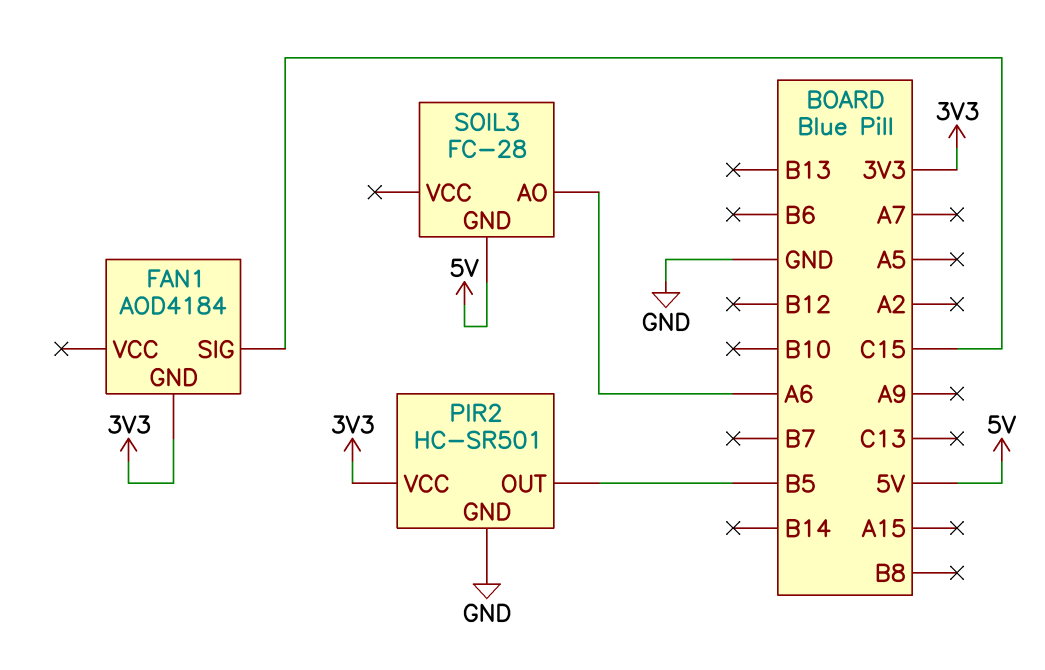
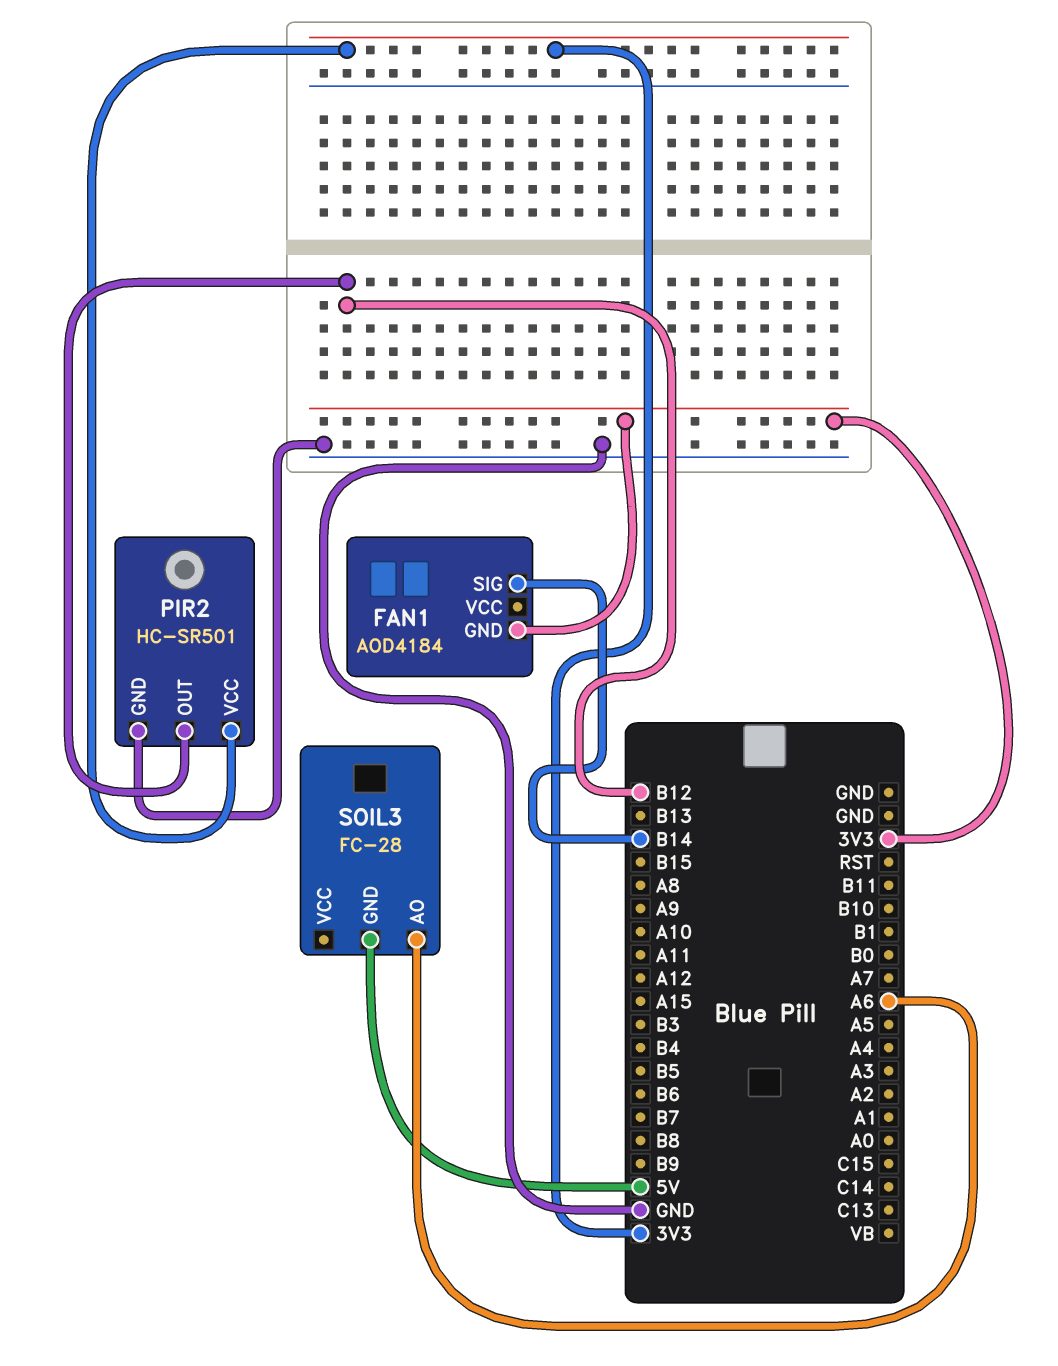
FAN1 pin SIG: C15 -> B14
PIR2 pin OUT: B5 -> B12

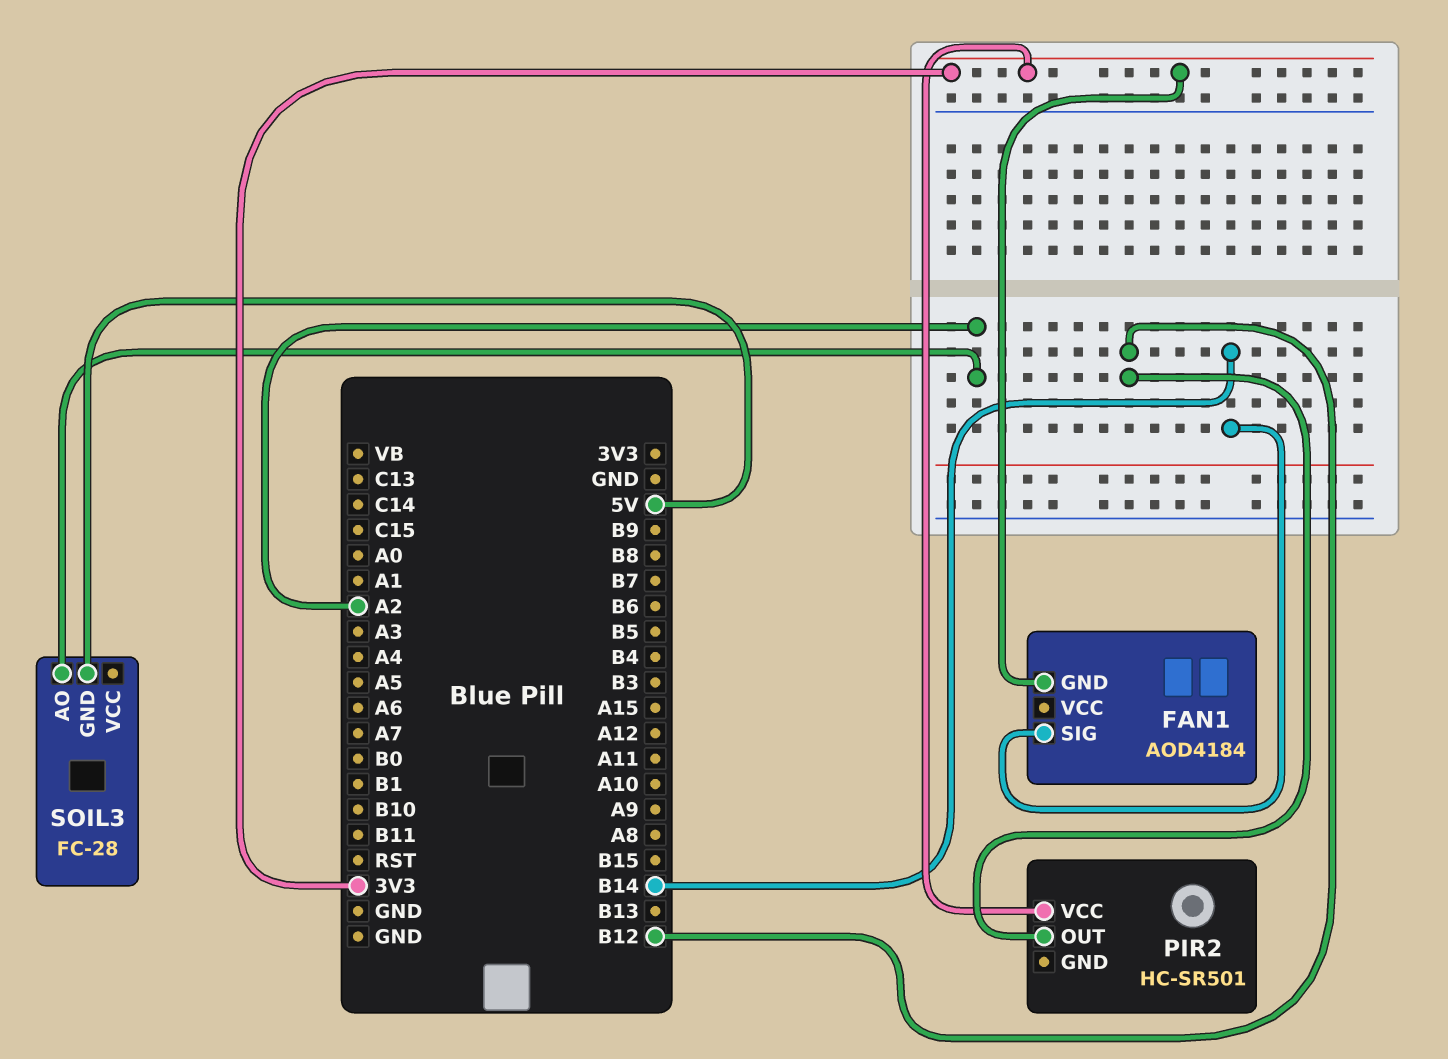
PIR2 pin GND: GND -> none
SOIL3 pin AO: A6 -> A2

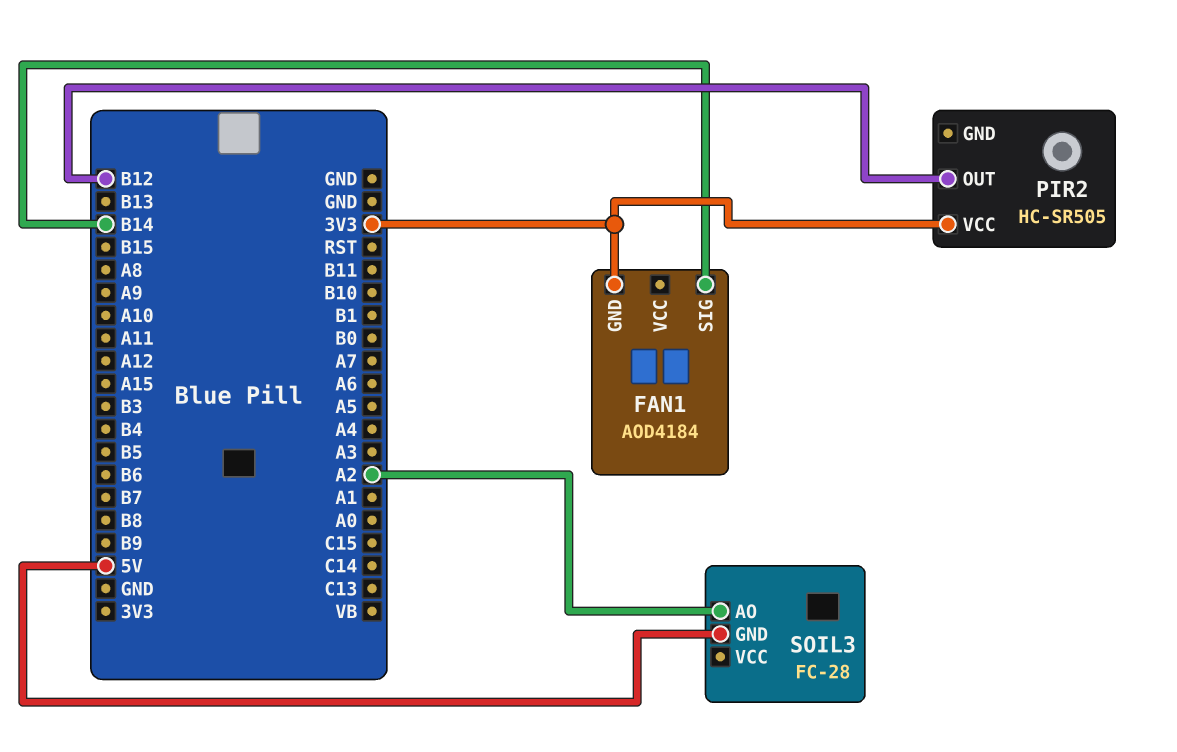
PIR2: HC-SR501 -> HC-SR505

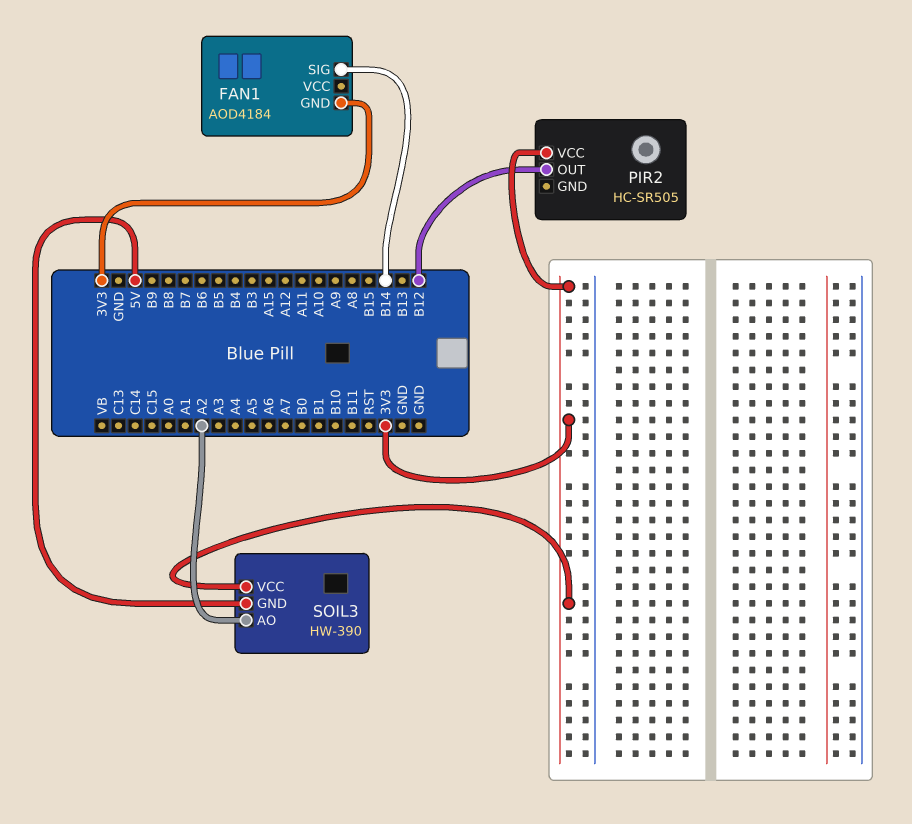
SOIL3: FC-28 -> HW-390
SOIL3 pin VCC: none -> 3V3

